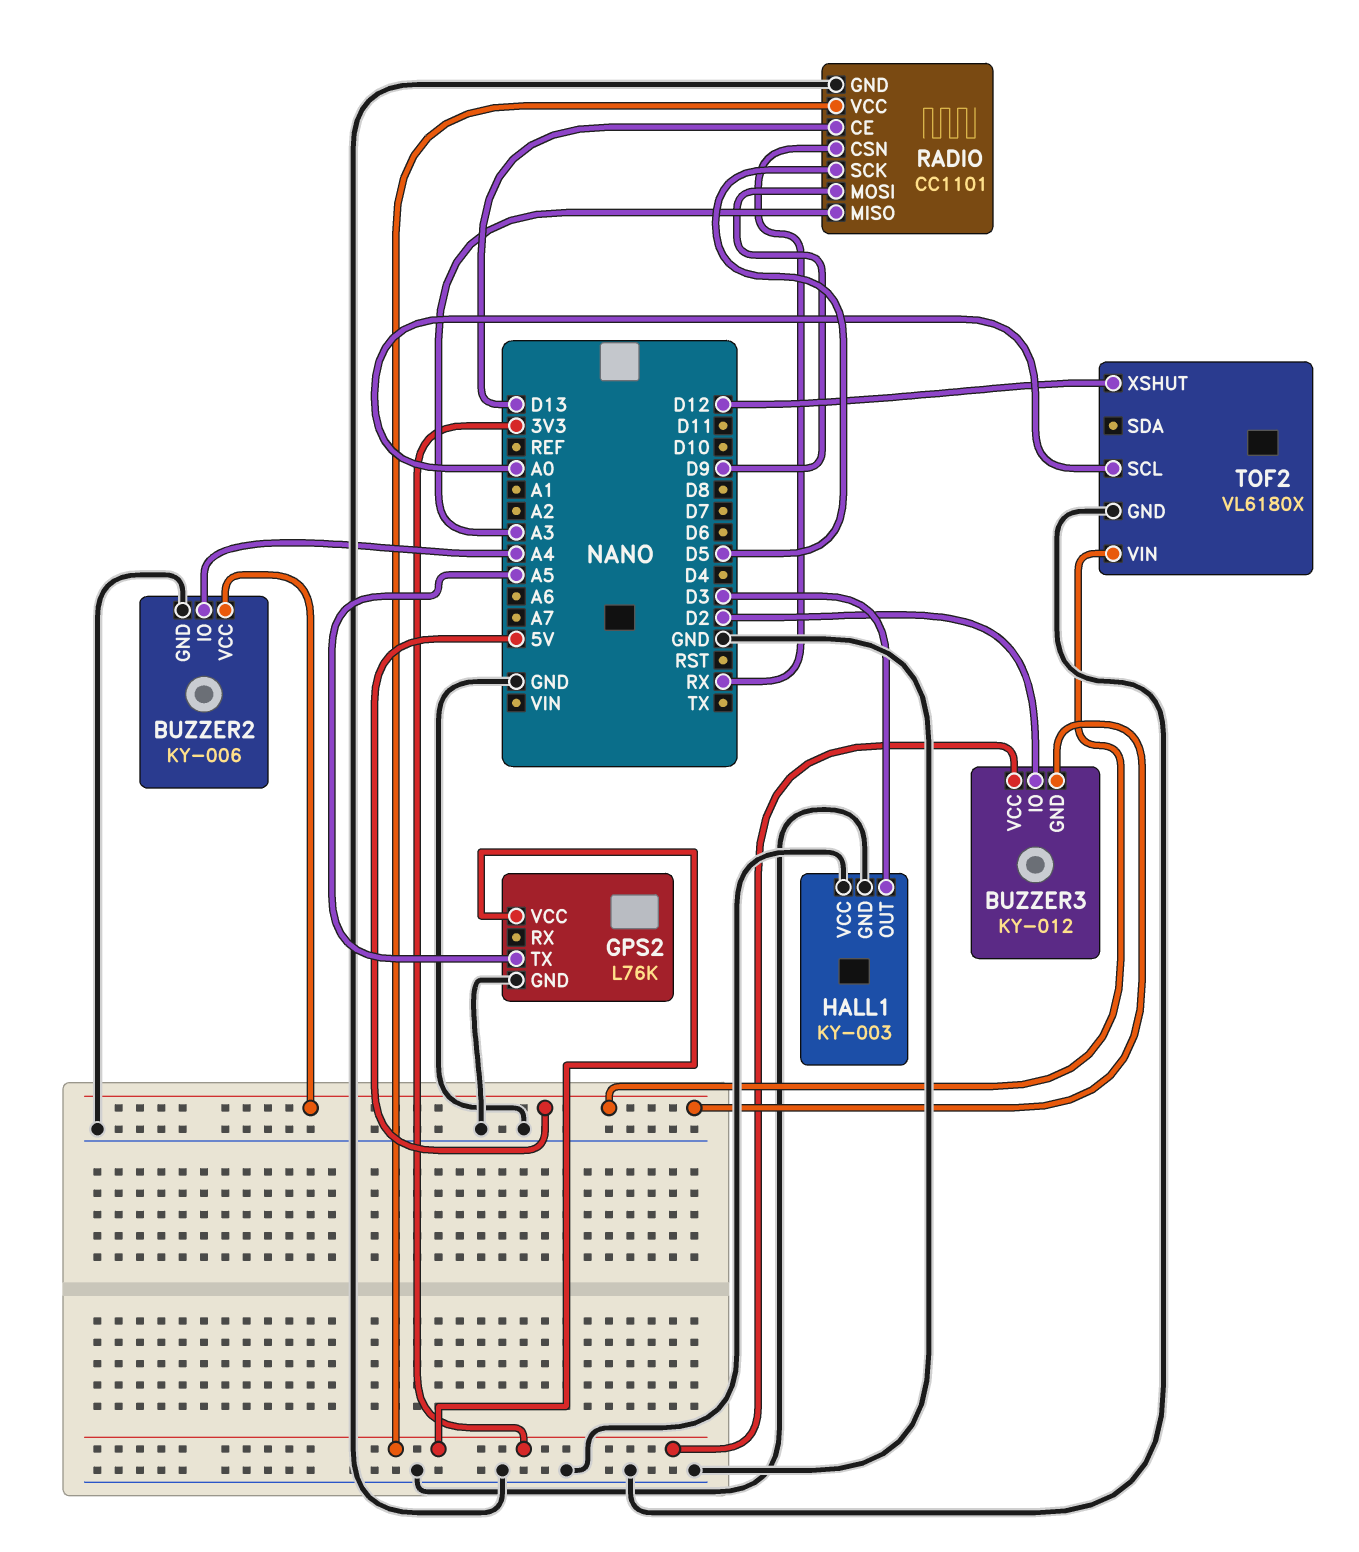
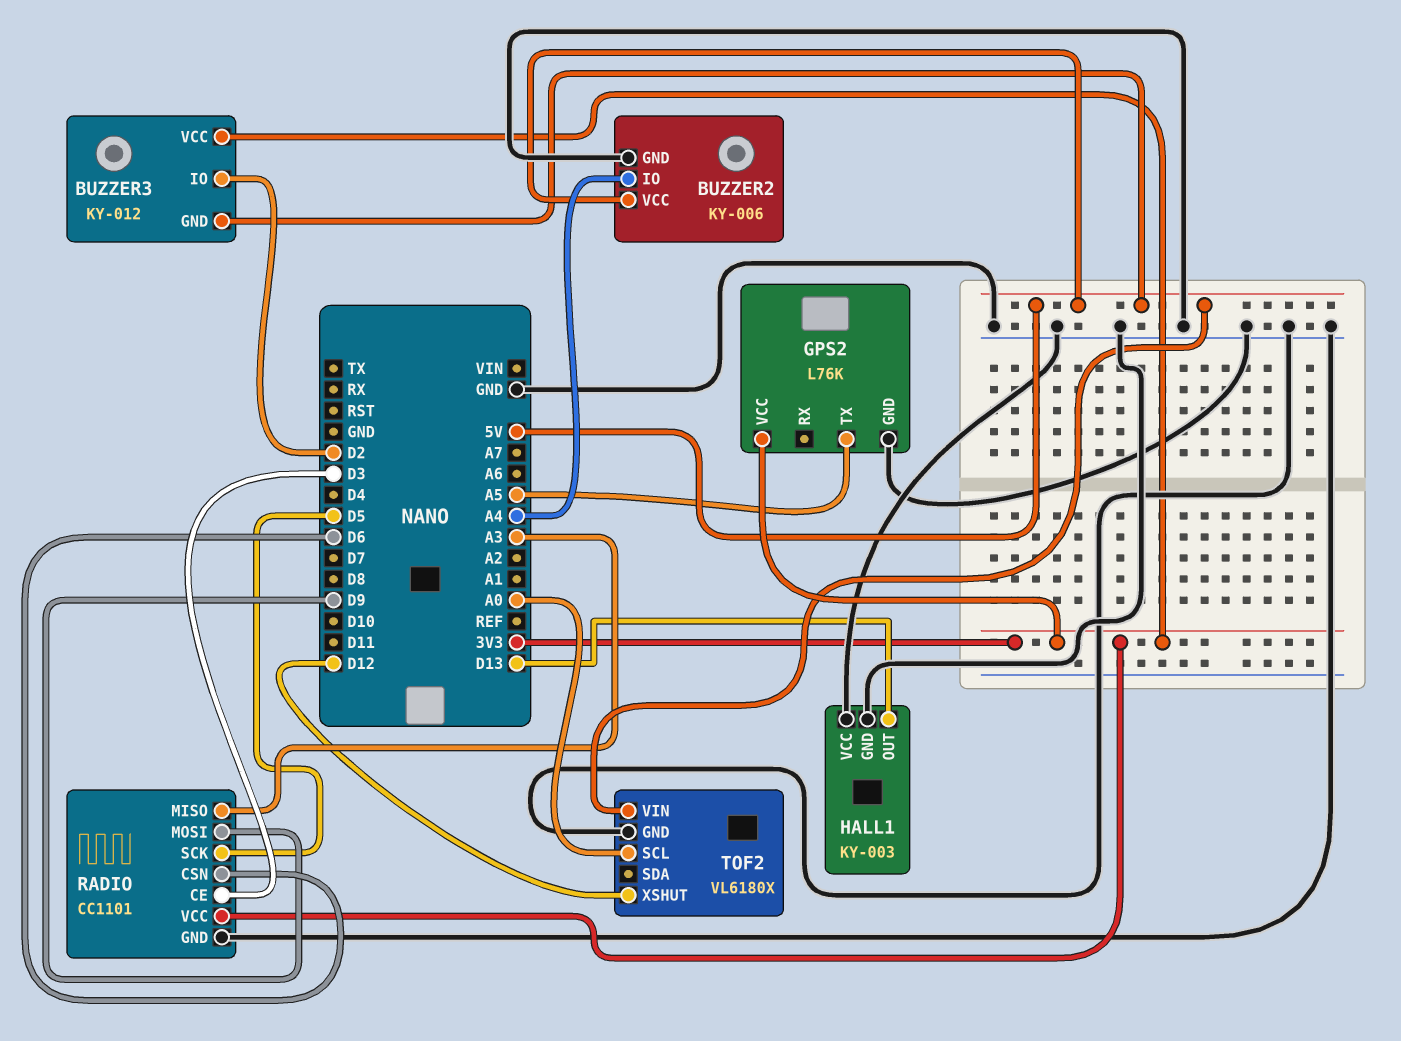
HALL1 pin OUT: D3 -> D13
RADIO pin CE: D13 -> D3
RADIO pin CSN: RX -> D6

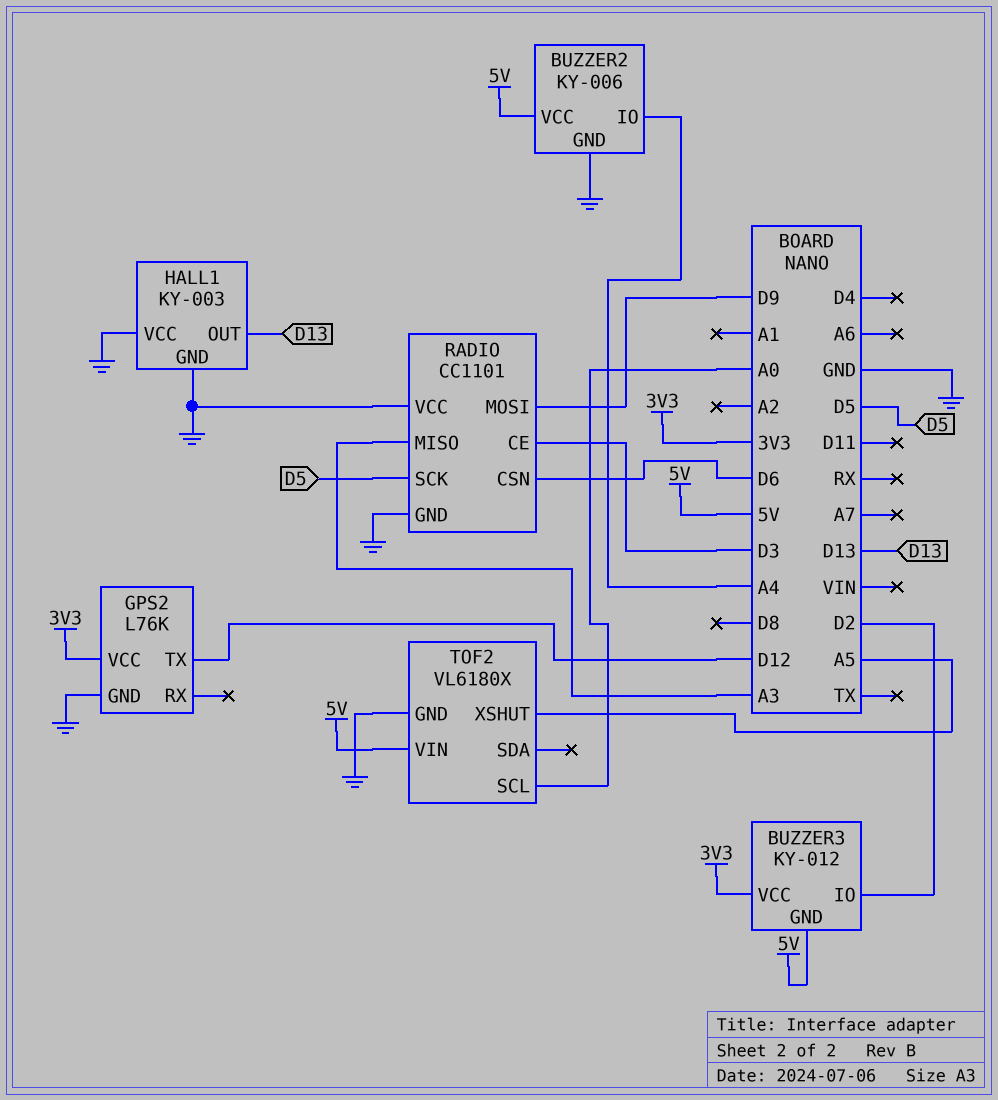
GPS2 pin TX: A5 -> D12
RADIO pin VCC: 3V3 -> GND
TOF2 pin XSHUT: D12 -> A5

